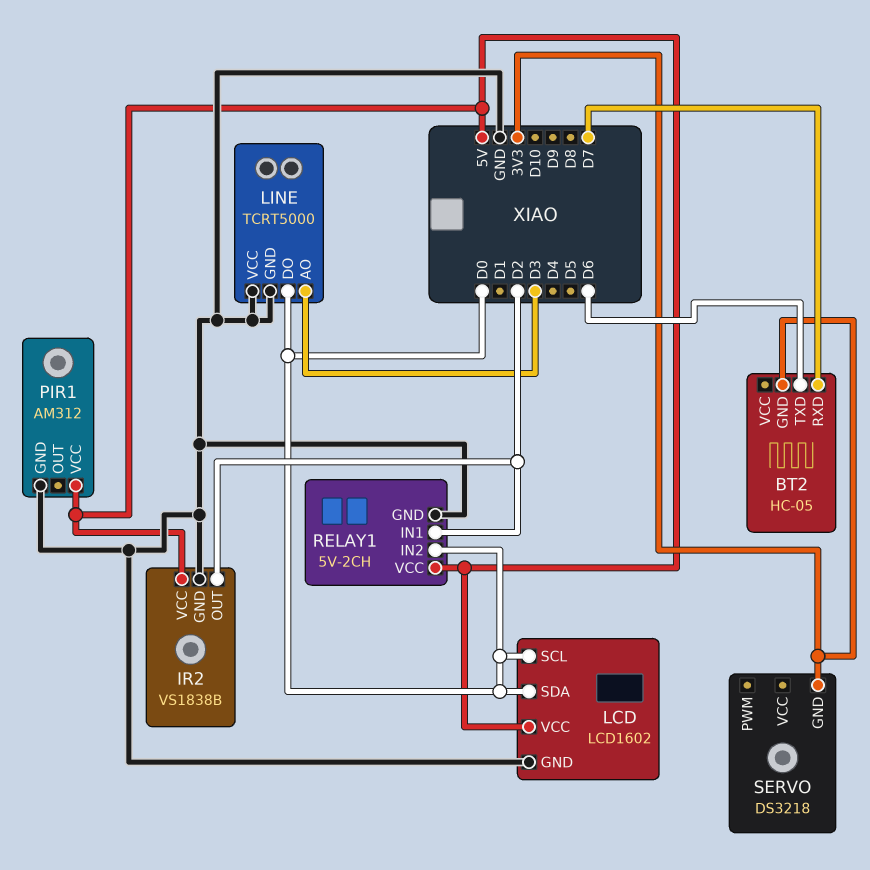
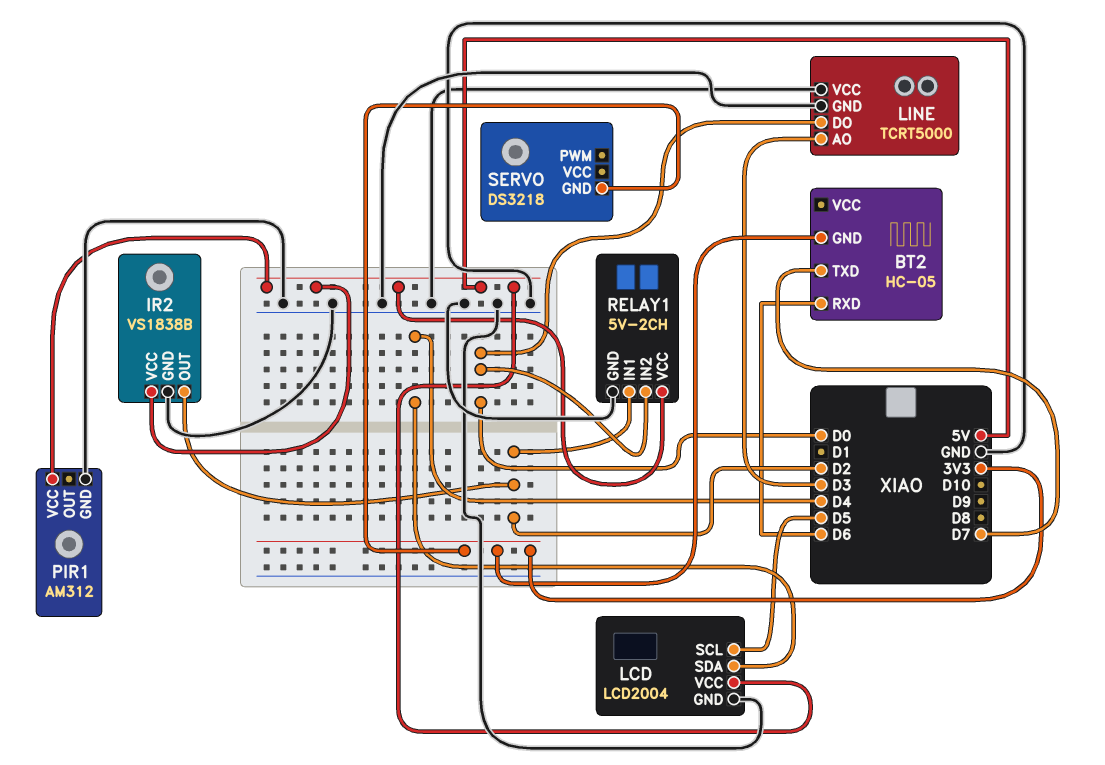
BT2 pin RXD: D7 -> D6
BT2 pin TXD: D6 -> D7
LCD: LCD1602 -> LCD2004
LCD pin SCL: D0 -> D5
LCD pin SDA: D0 -> D4

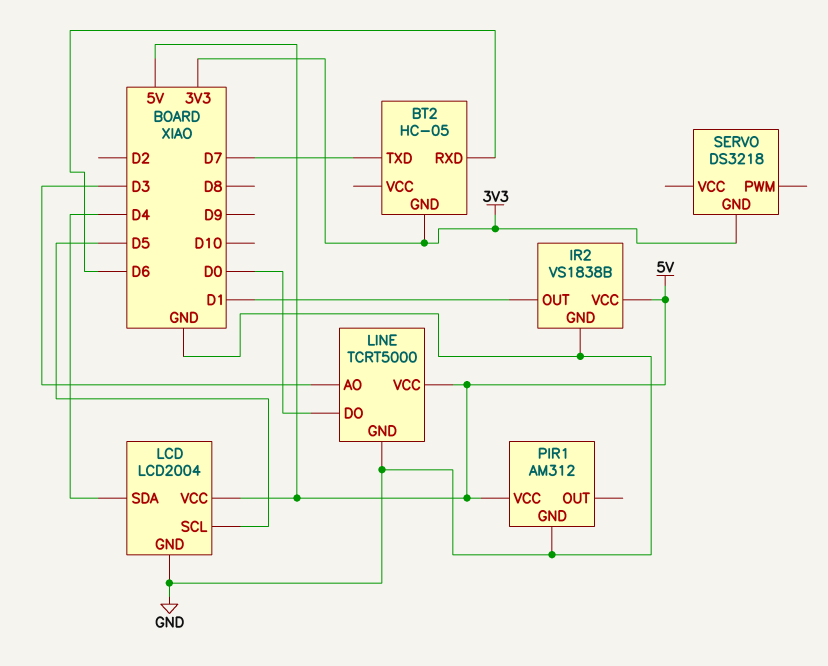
IR2 pin OUT: D2 -> D1
LINE pin VCC: GND -> 5V
RELAY1: 5V-2CH -> none
RELAY1 pin GND: GND -> none
RELAY1 pin IN1: D2 -> none
RELAY1 pin IN2: D0 -> none
RELAY1 pin VCC: 5V -> none

